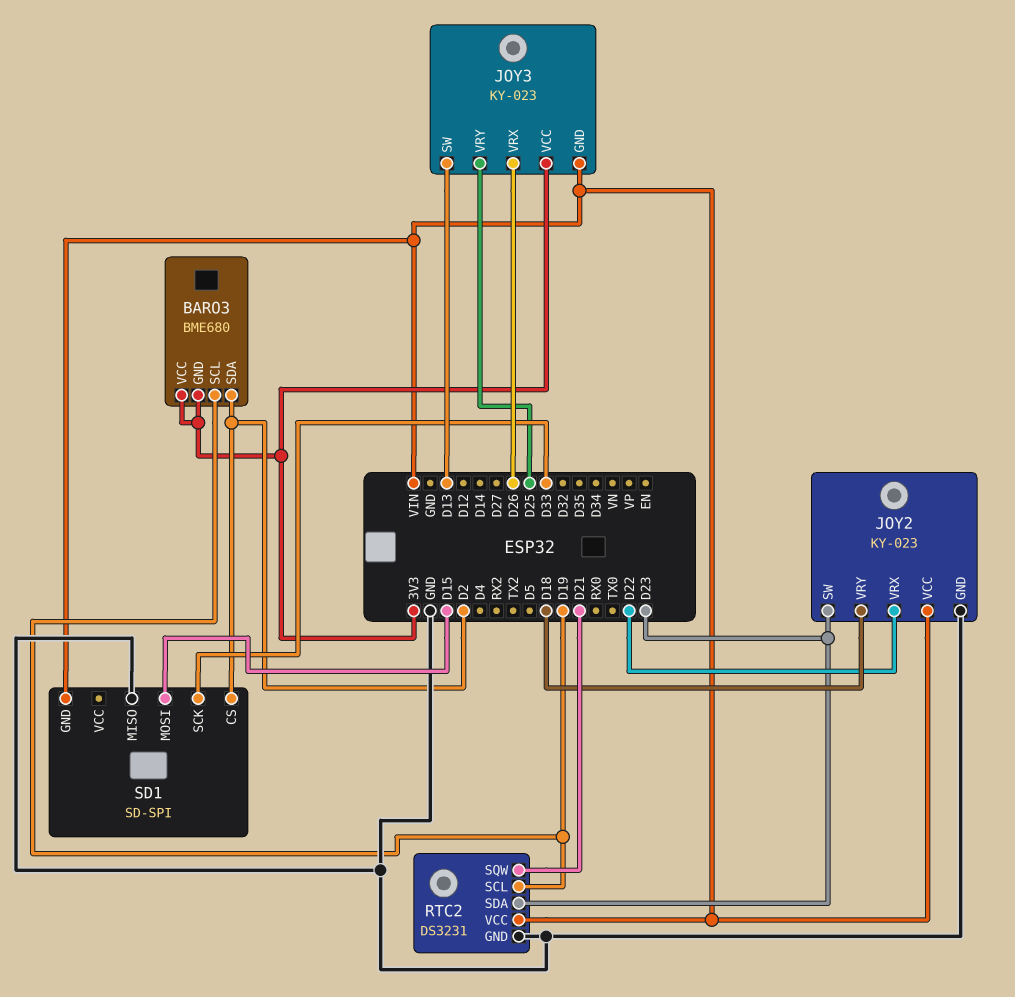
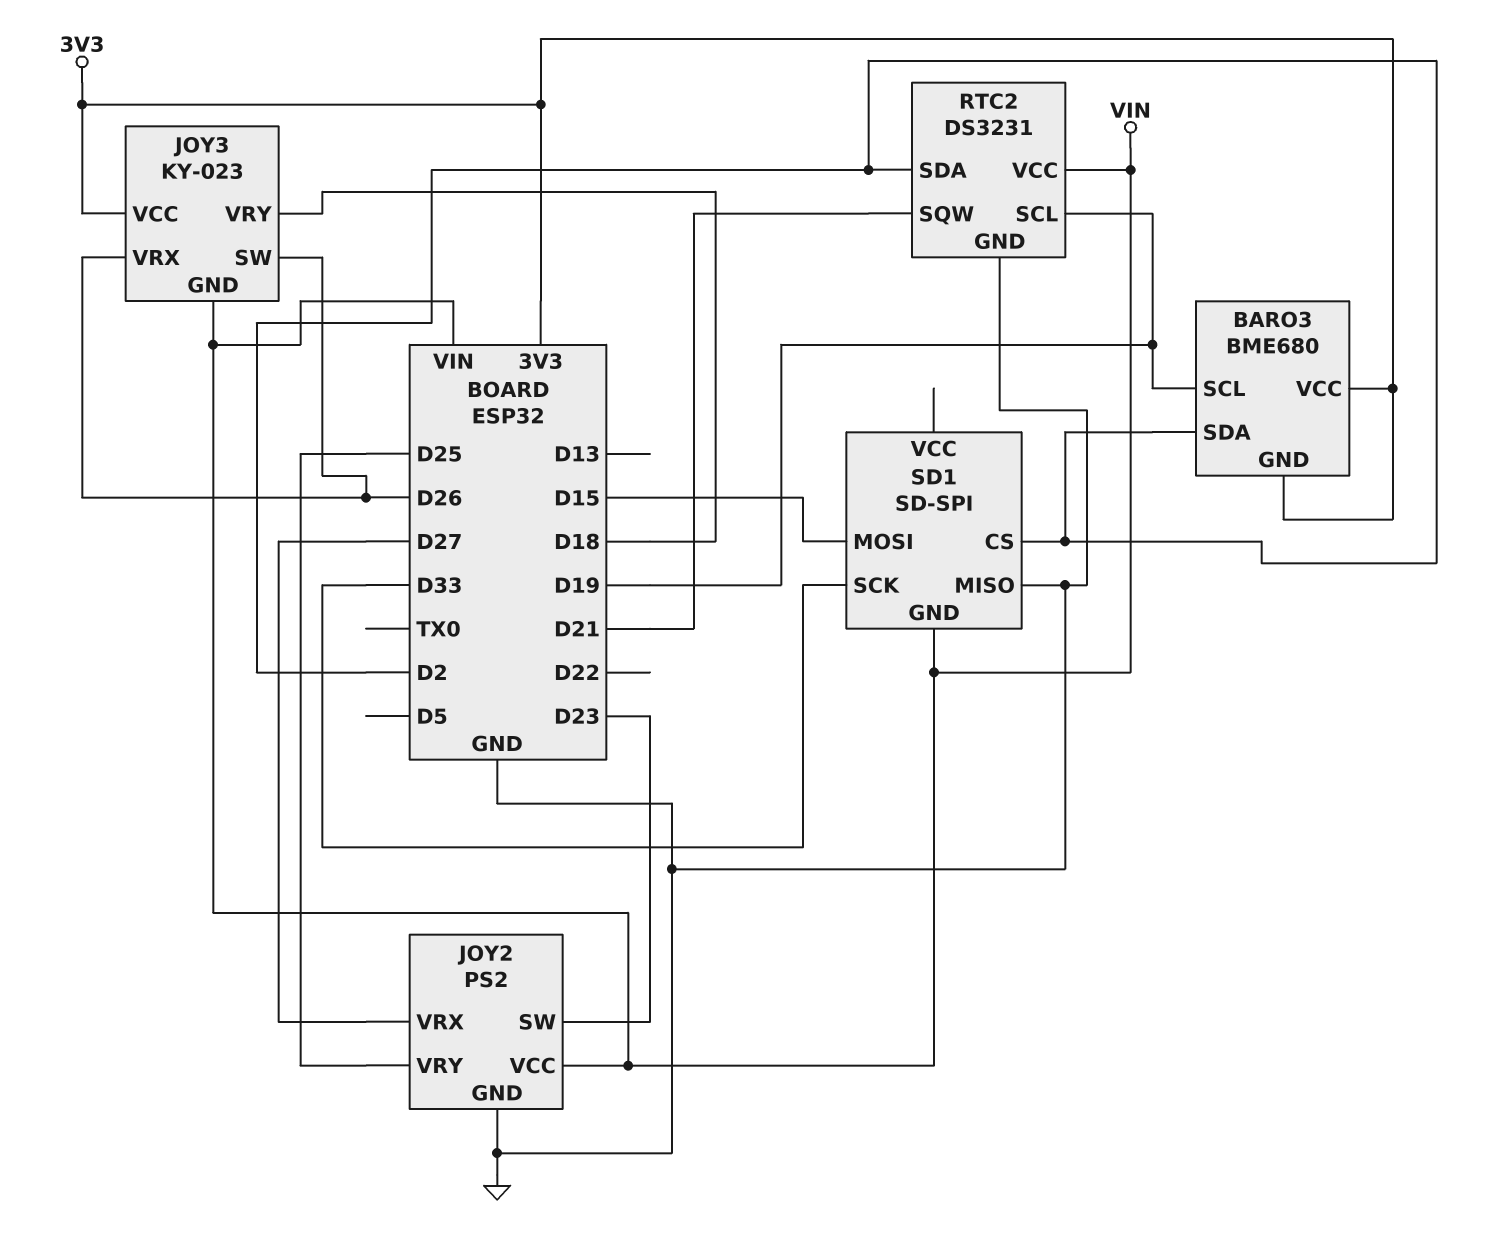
JOY2: KY-023 -> PS2
JOY2 pin VRX: D22 -> D27
JOY2 pin VRY: D18 -> D25
JOY3 pin SW: D13 -> D26
JOY3 pin VRY: D25 -> D18
RTC2 pin SDA: D23 -> D2

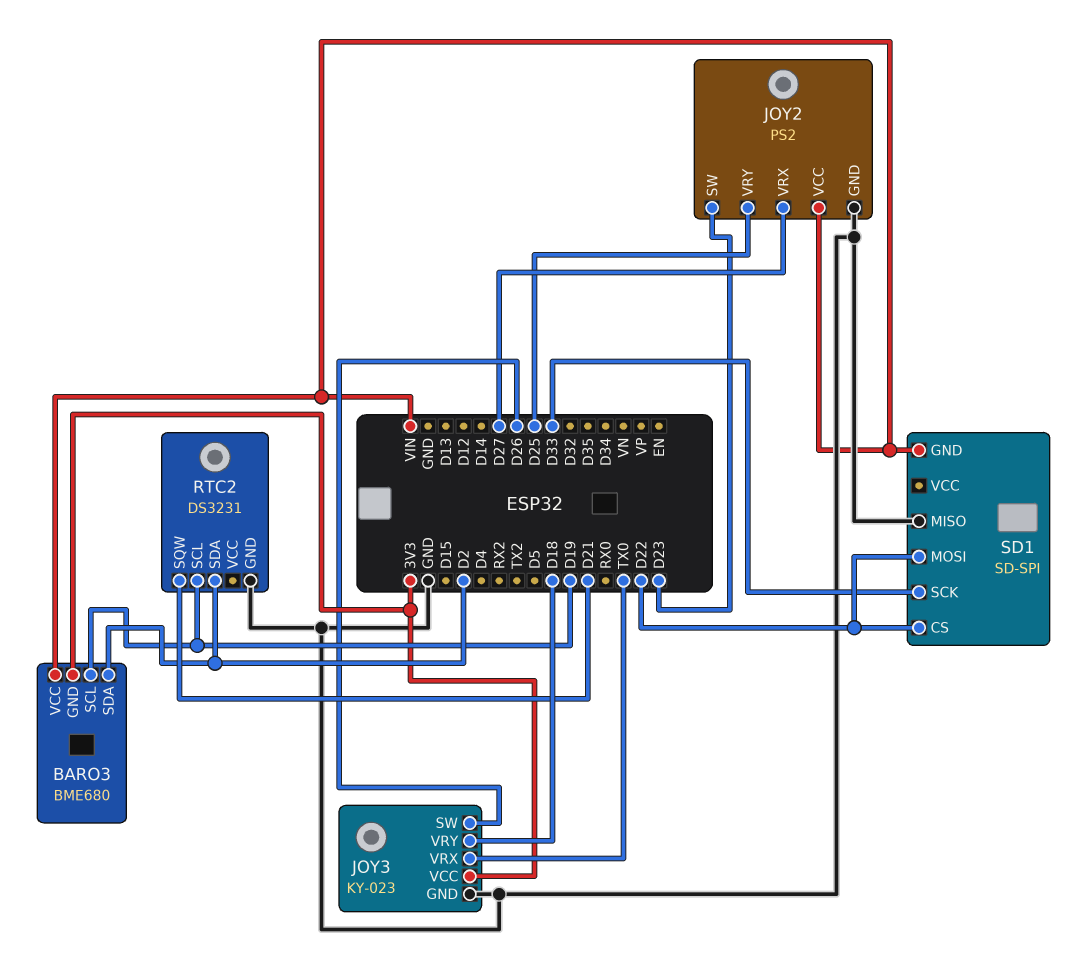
BARO3 pin VCC: 3V3 -> VIN
JOY3 pin GND: VIN -> GND
JOY3 pin VRX: D26 -> TX0
RTC2 pin VCC: VIN -> none
SD1 pin CS: D2 -> D22
SD1 pin MOSI: D15 -> D22

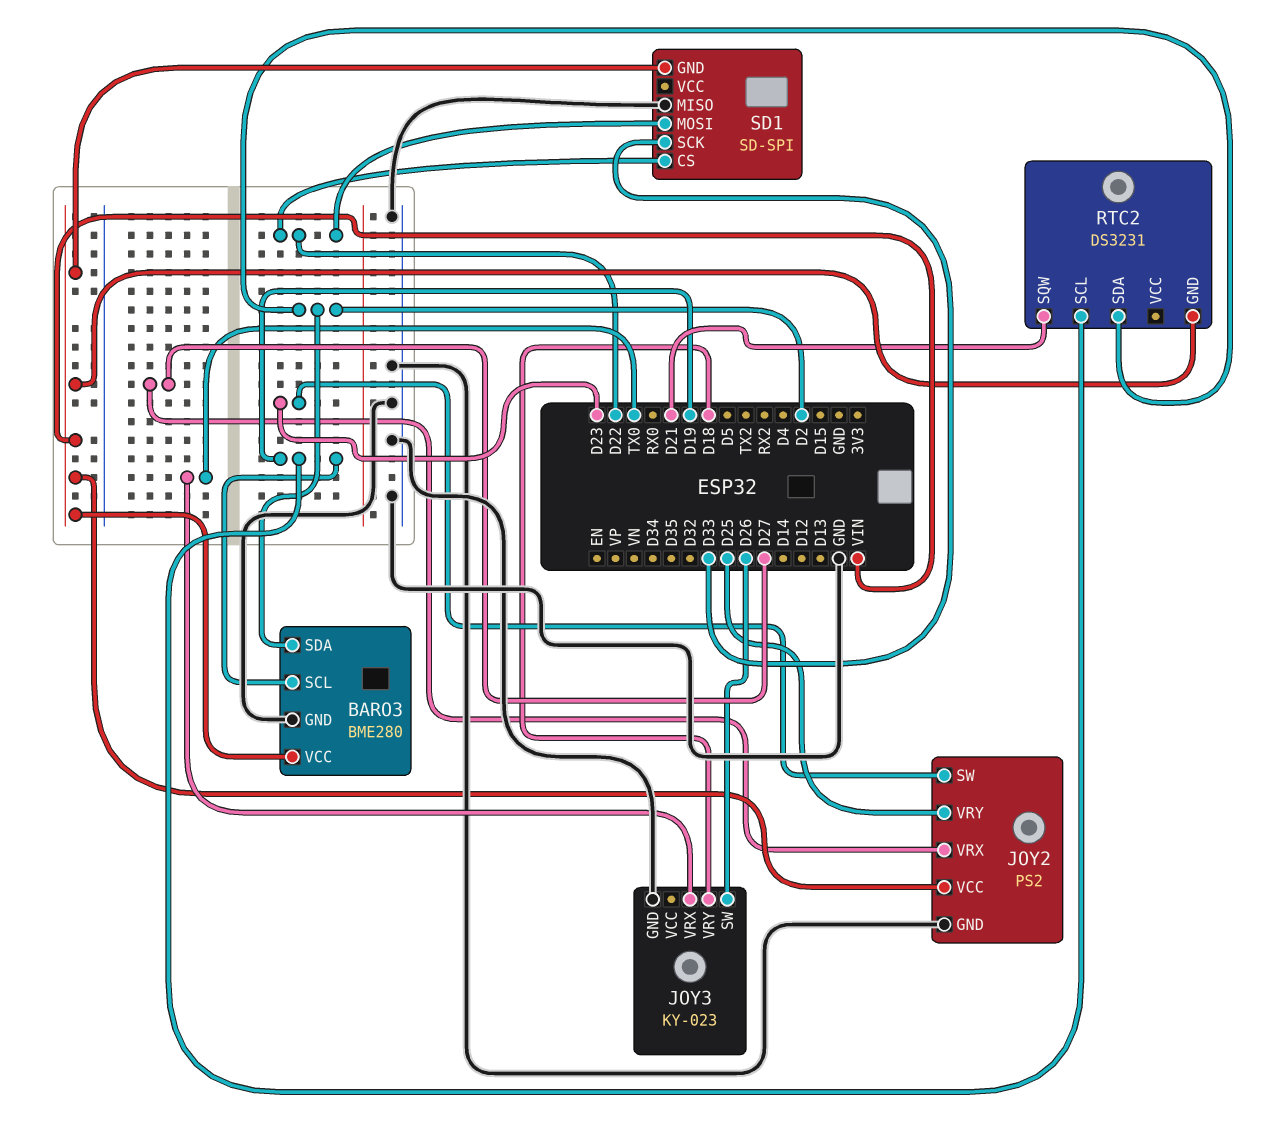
BARO3: BME680 -> BME280
BARO3 pin GND: 3V3 -> GND
JOY3 pin VCC: 3V3 -> none
RTC2 pin GND: GND -> VIN

